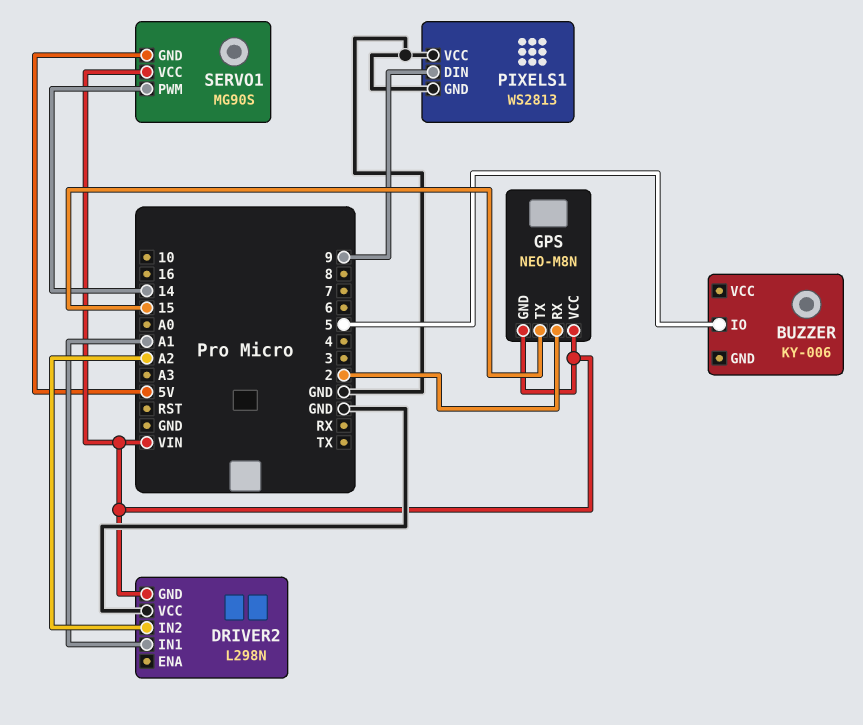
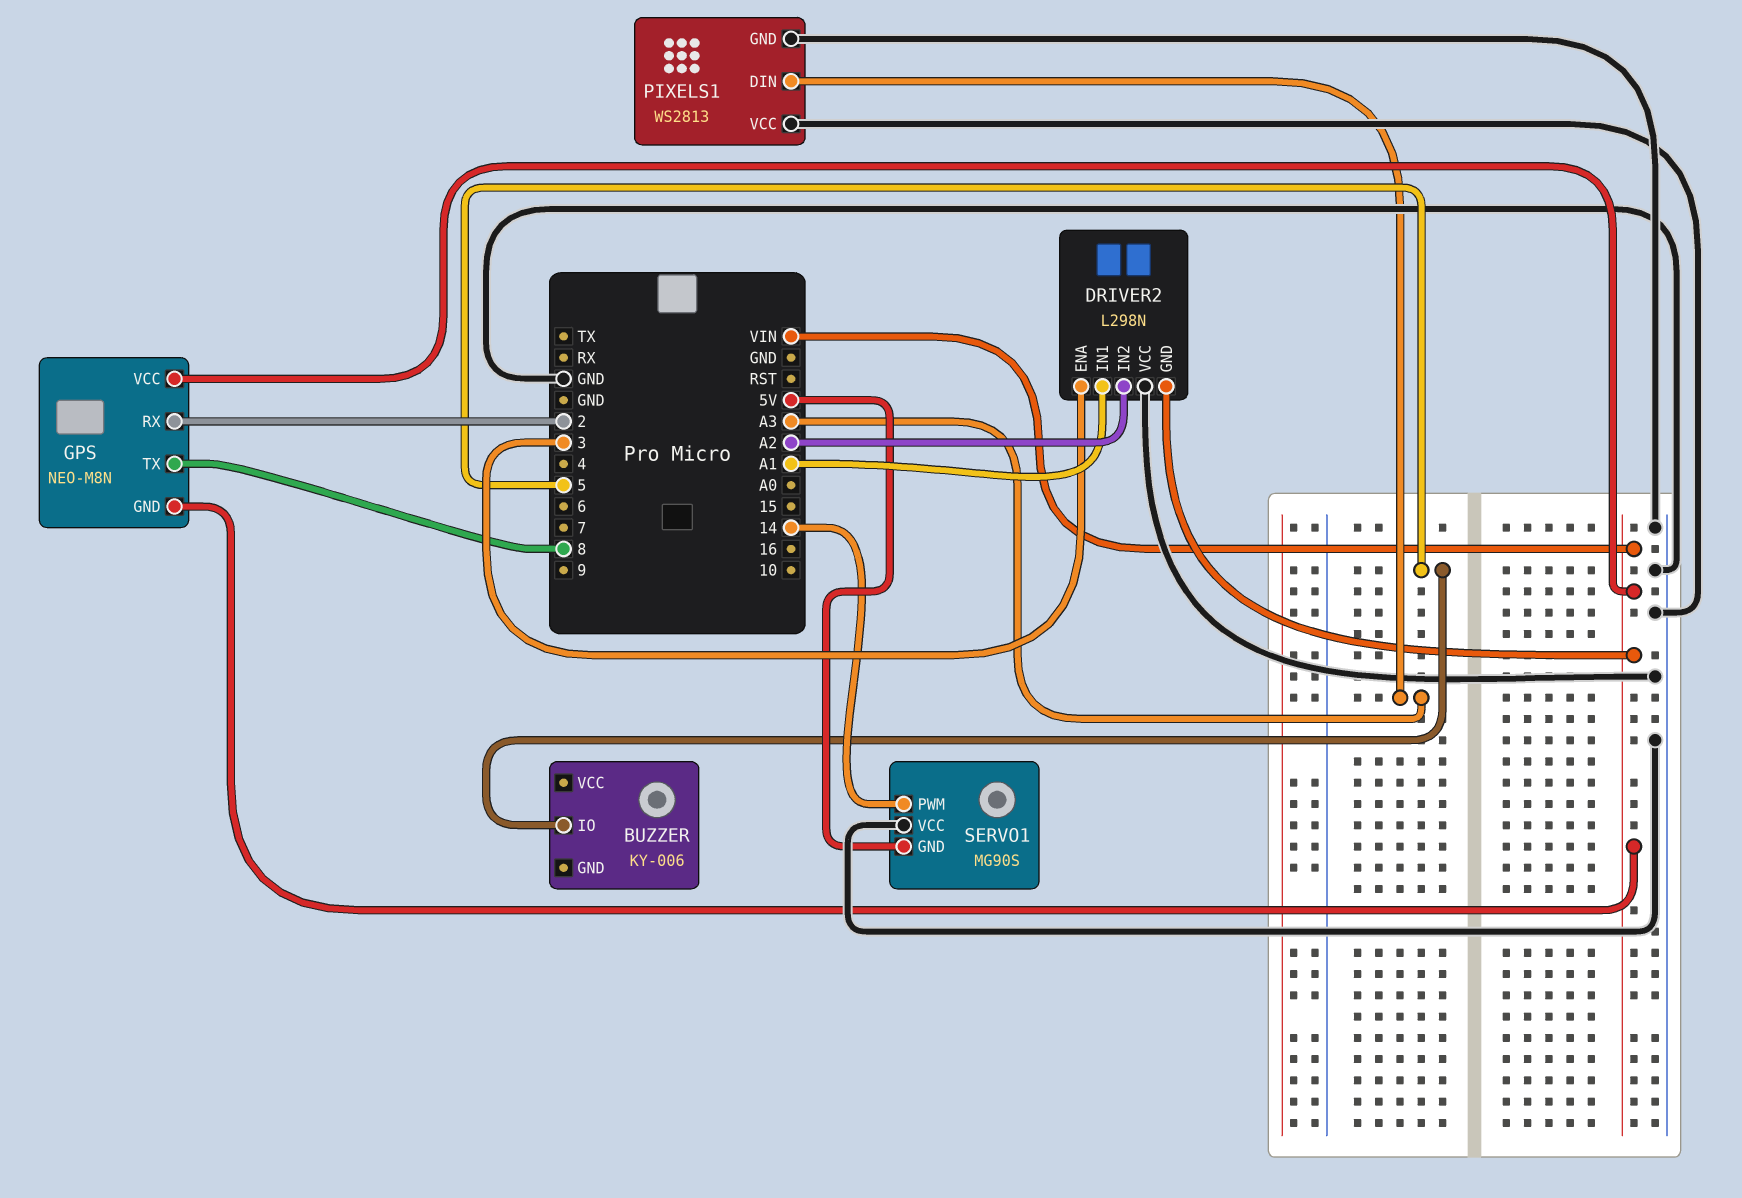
DRIVER2 pin ENA: none -> 3
GPS pin TX: 15 -> 8
PIXELS1 pin DIN: 9 -> A3
SERVO1 pin VCC: VIN -> GND

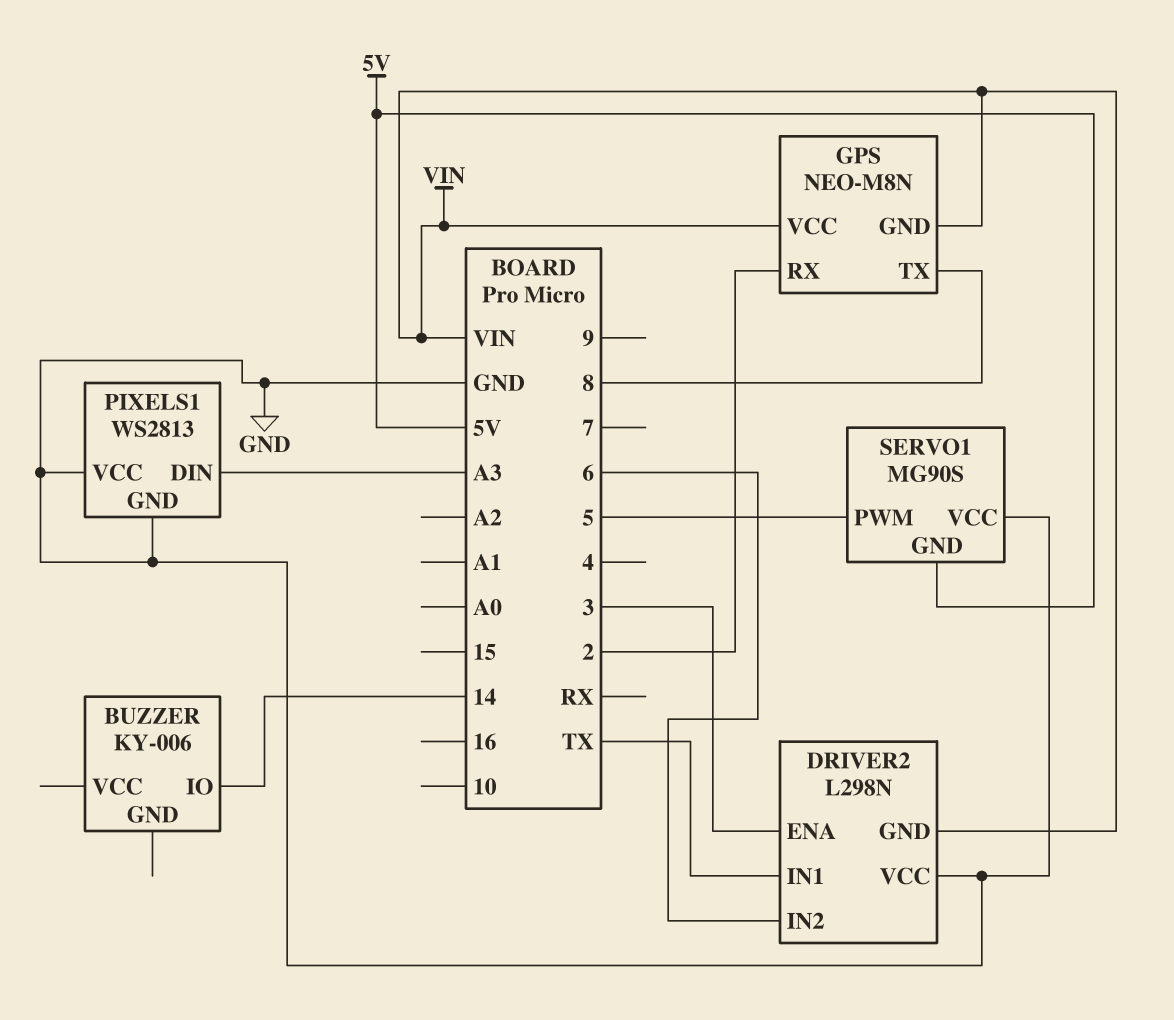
BUZZER pin IO: 5 -> 14
DRIVER2 pin IN1: A1 -> TX
DRIVER2 pin IN2: A2 -> 6
SERVO1 pin PWM: 14 -> 5

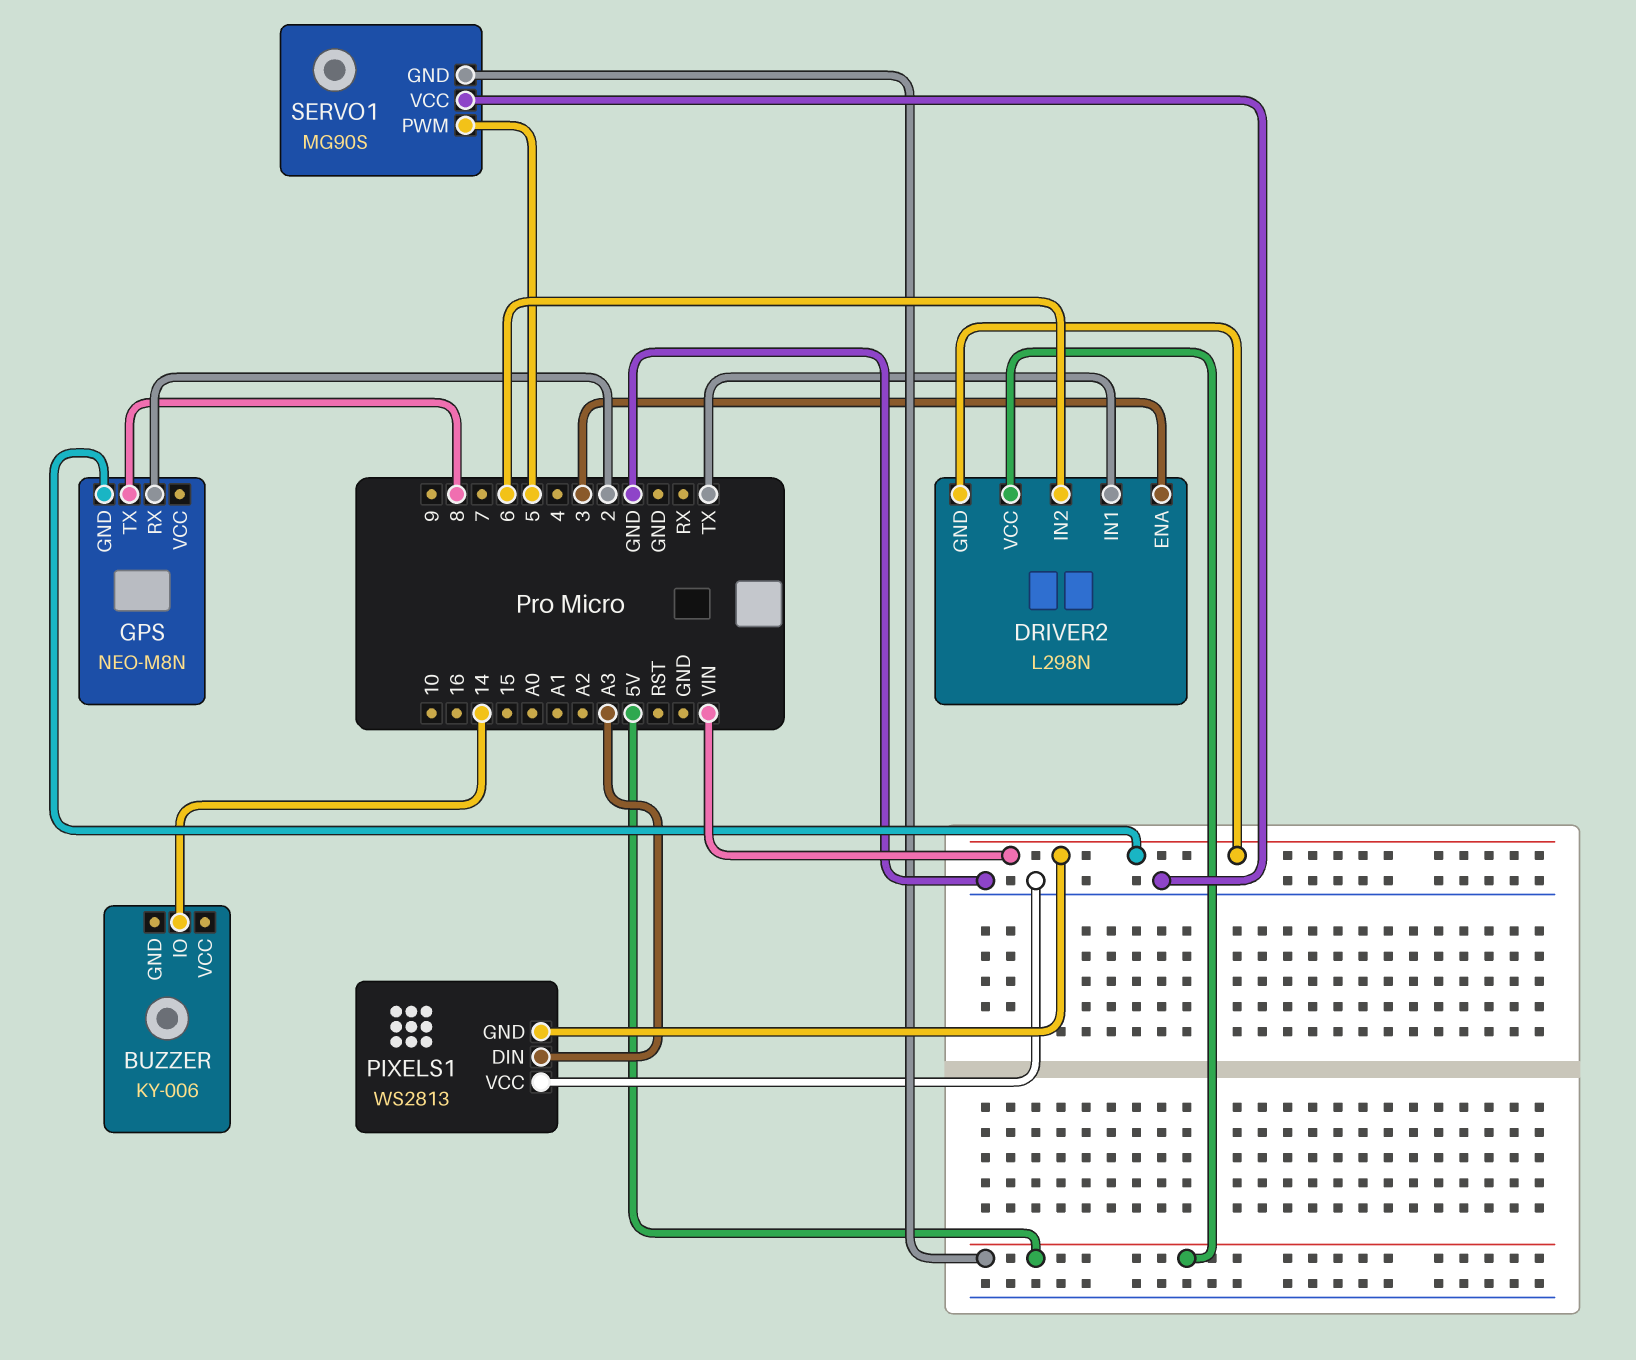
DRIVER2 pin VCC: GND -> 5V
GPS pin VCC: VIN -> none
PIXELS1 pin GND: GND -> VIN

